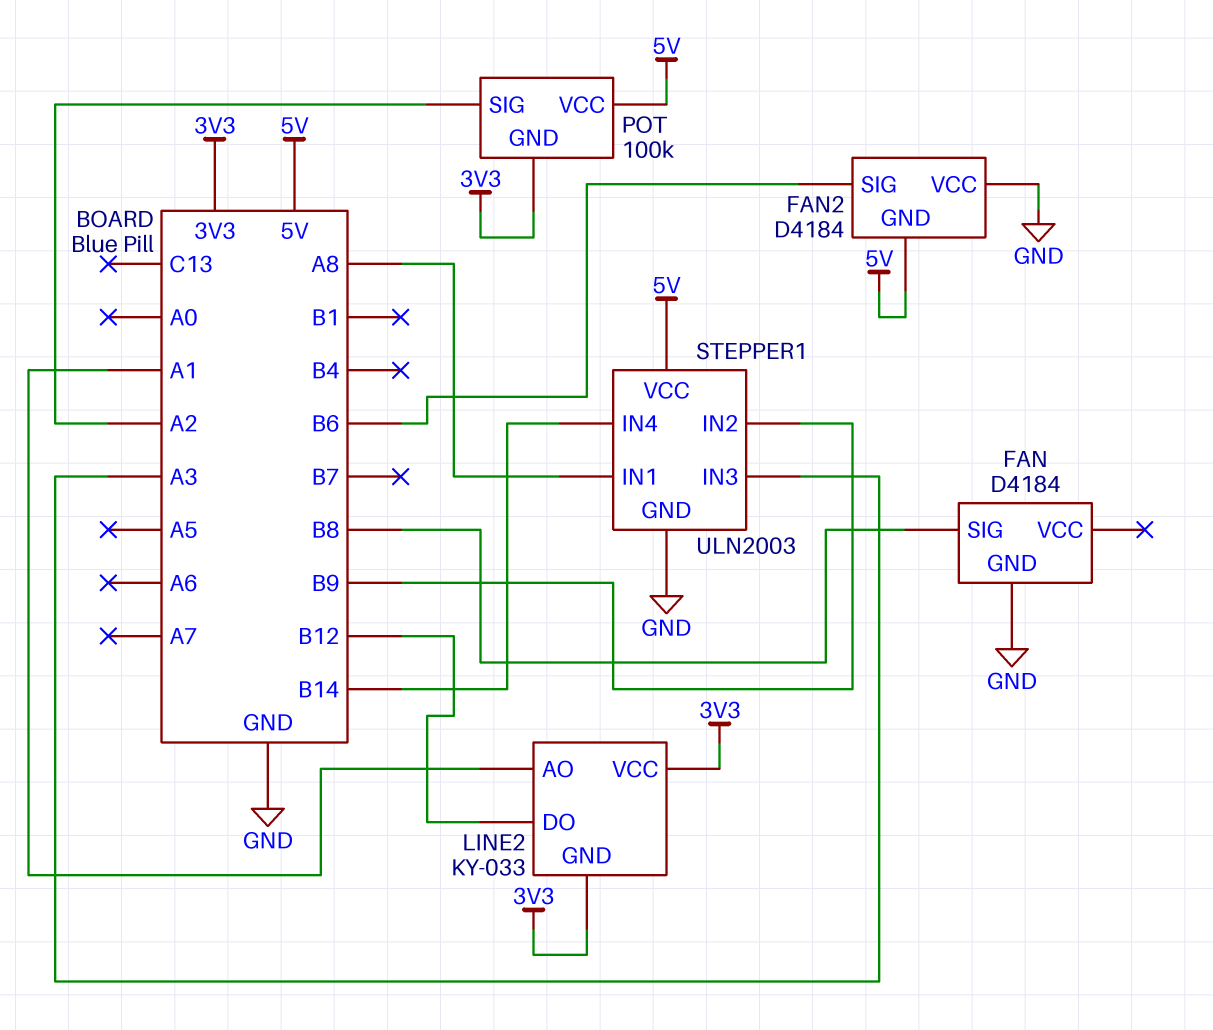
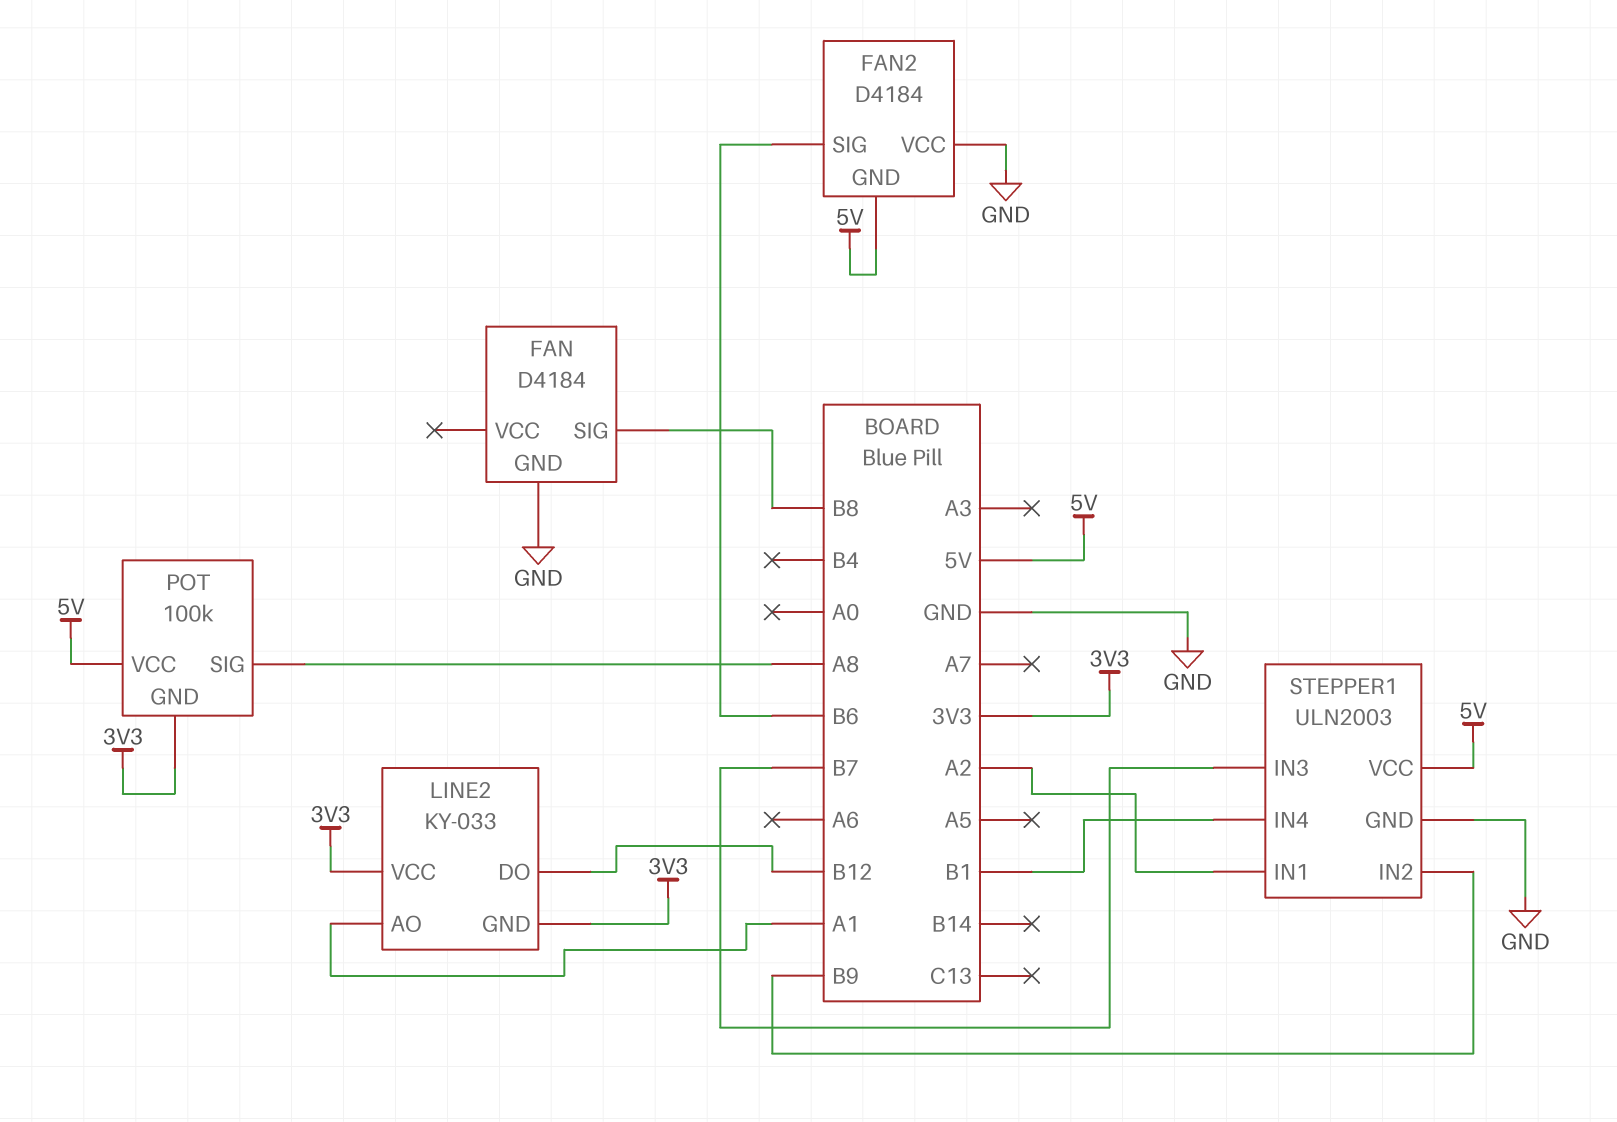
POT pin SIG: A2 -> A8
STEPPER1 pin IN1: A8 -> A2
STEPPER1 pin IN3: A3 -> B7
STEPPER1 pin IN4: B14 -> B1

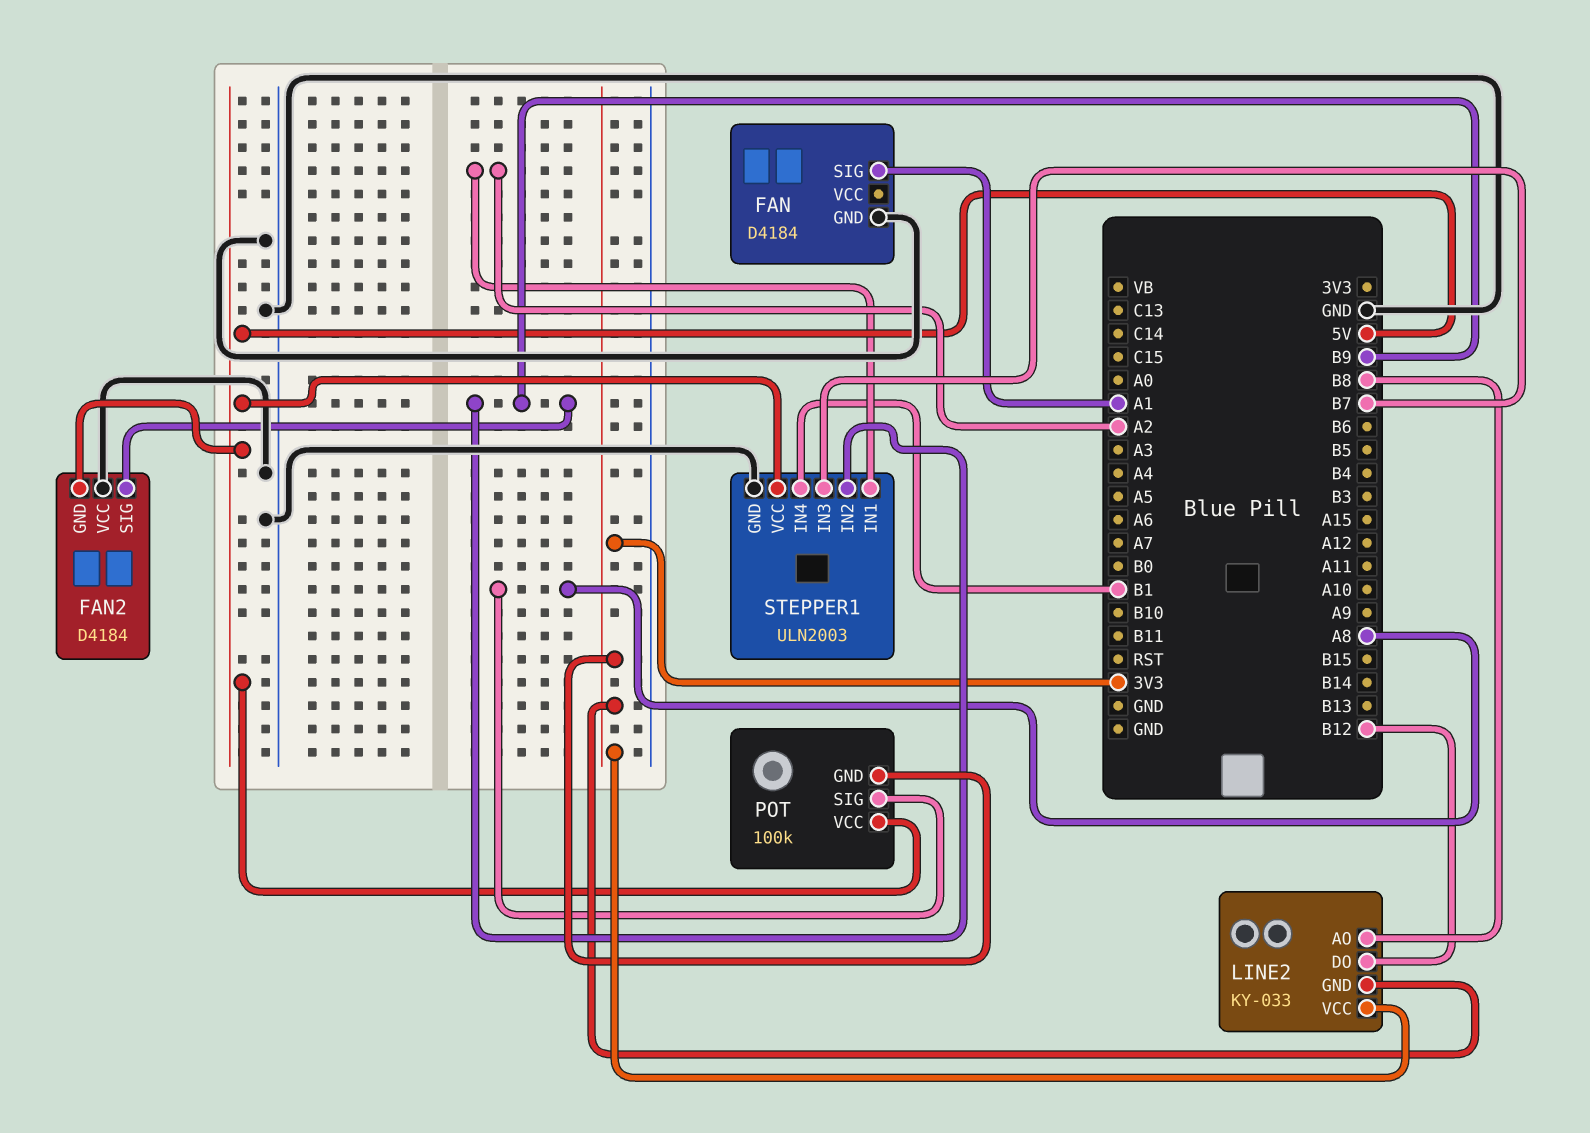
FAN pin SIG: B8 -> A1
FAN2 pin SIG: B6 -> B9
LINE2 pin AO: A1 -> B8

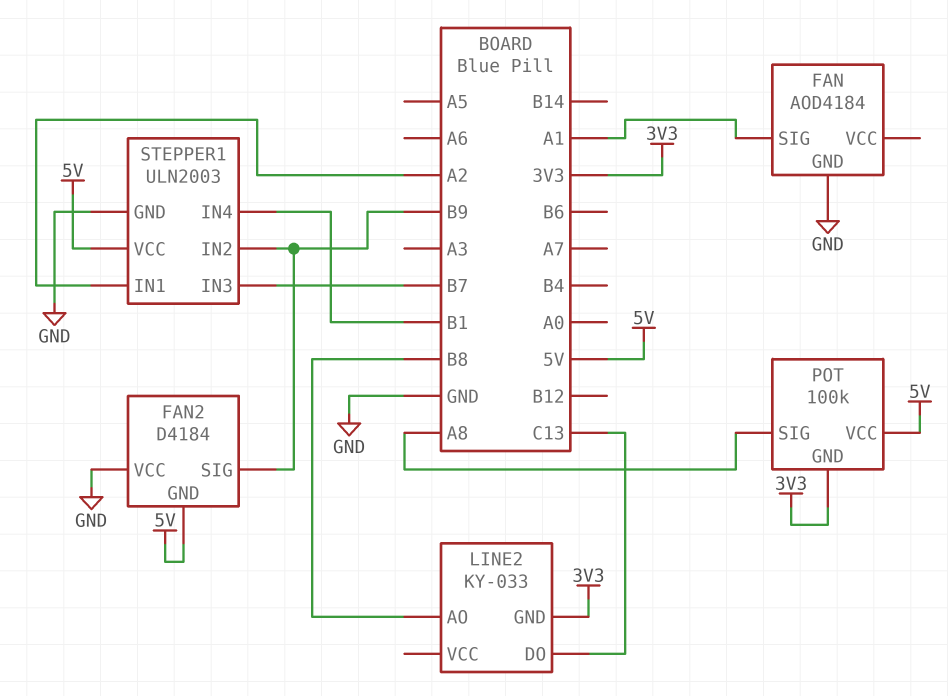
FAN: D4184 -> AOD4184
LINE2 pin DO: B12 -> C13
LINE2 pin VCC: 3V3 -> none

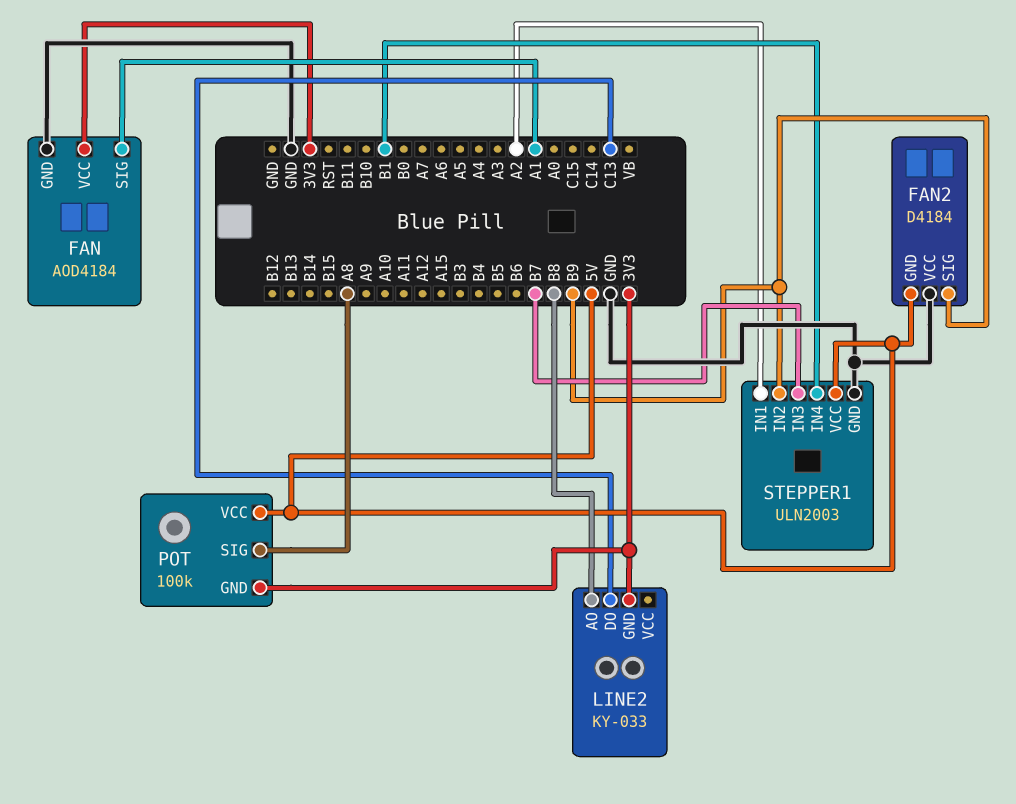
FAN pin VCC: none -> 3V3

